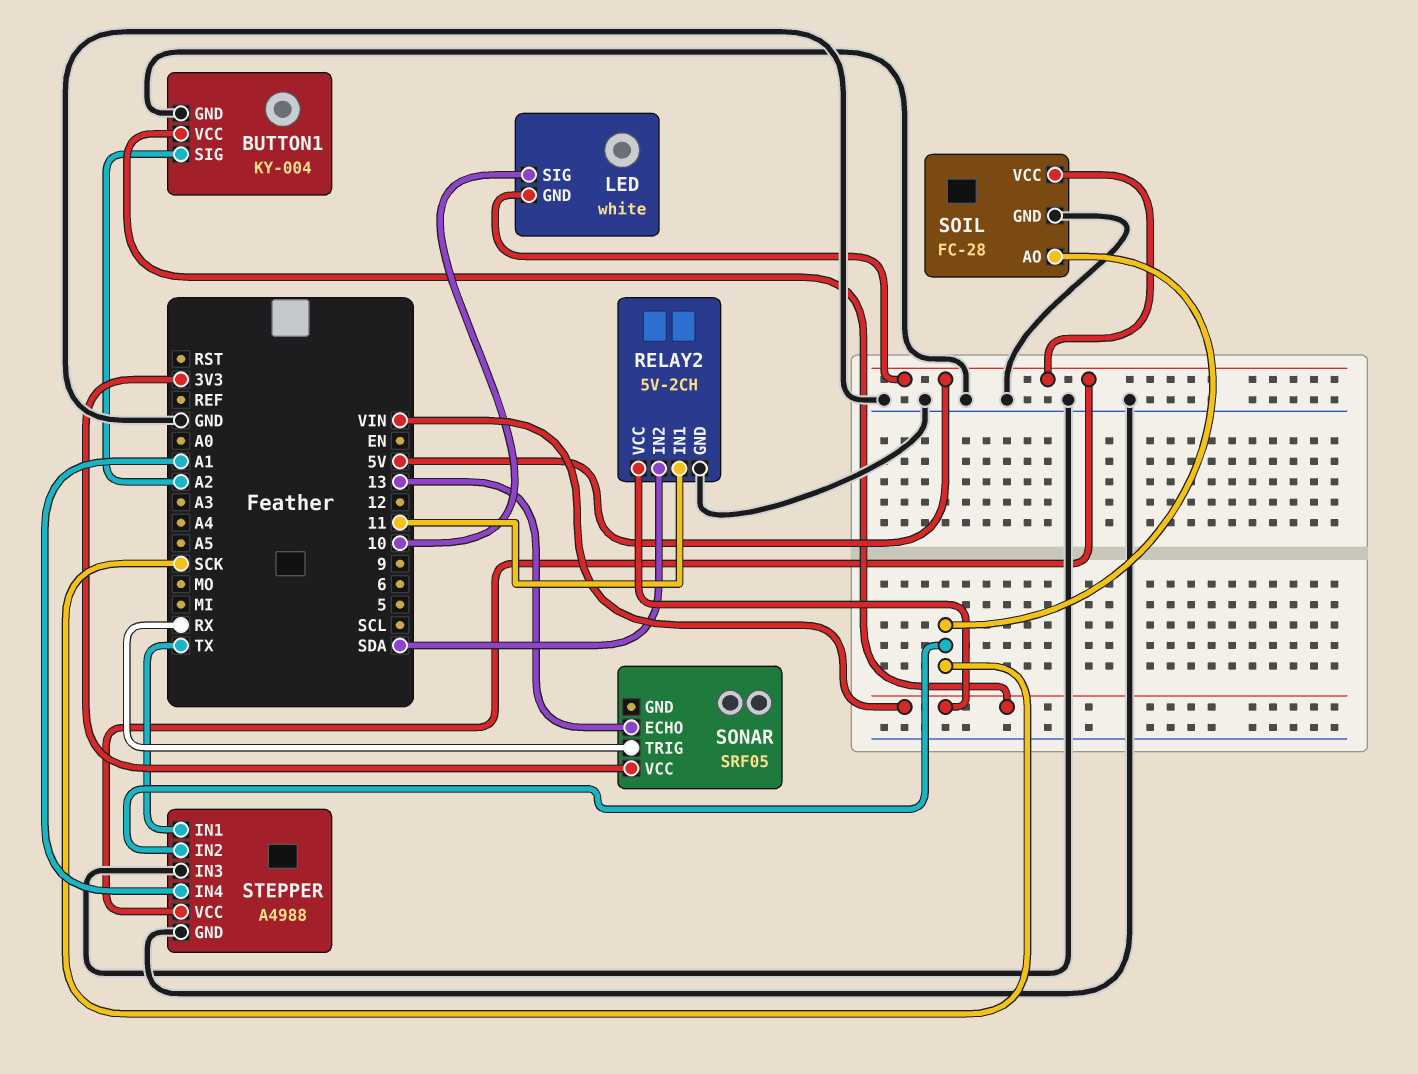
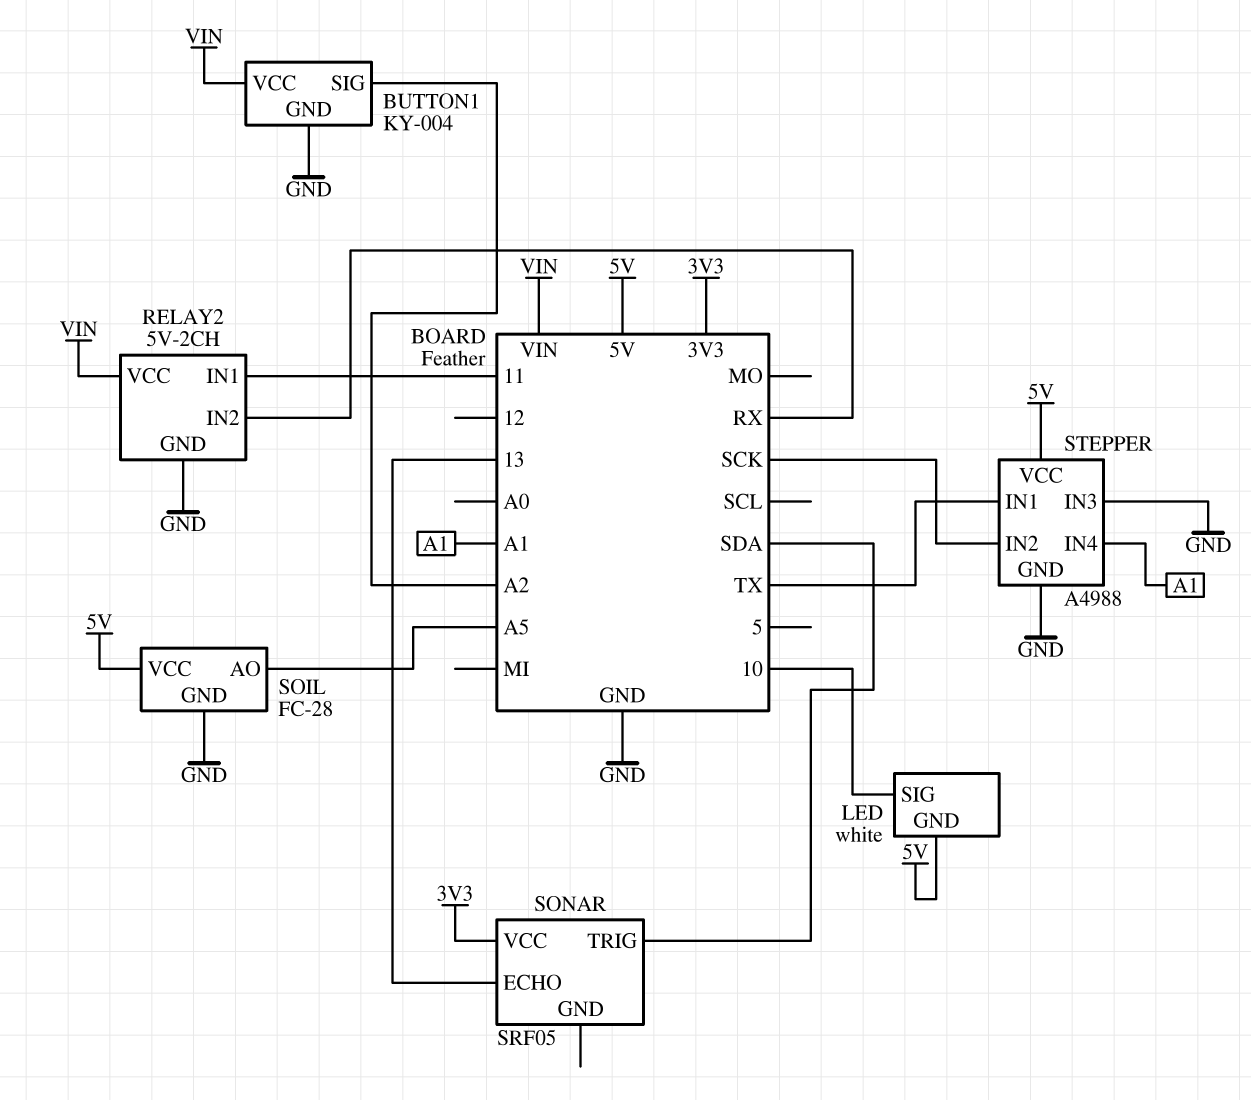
RELAY2 pin IN2: SDA -> RX
SOIL pin AO: SCK -> A5
SONAR pin TRIG: RX -> SDA

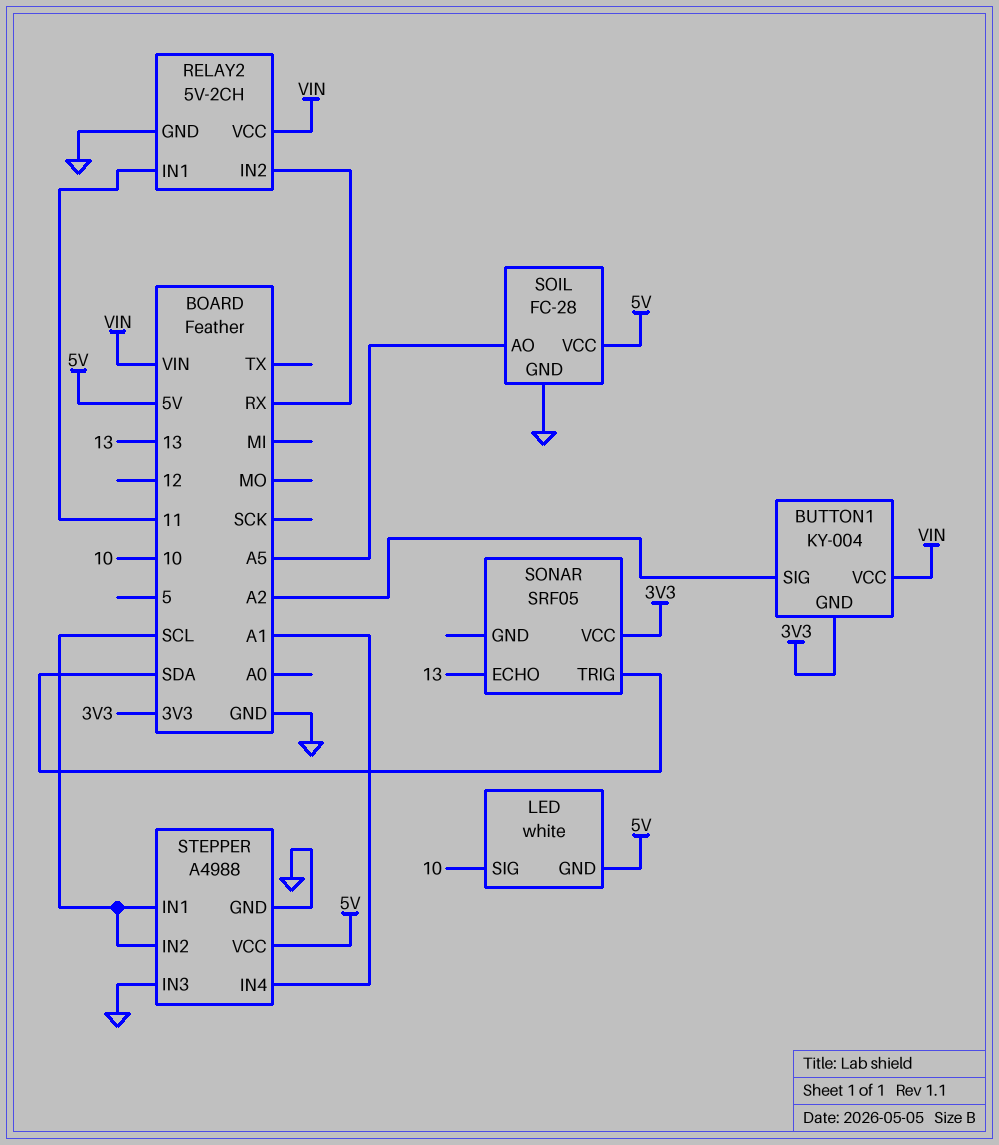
BUTTON1 pin GND: GND -> 3V3
STEPPER pin IN1: TX -> SCL
STEPPER pin IN2: SCK -> SCL

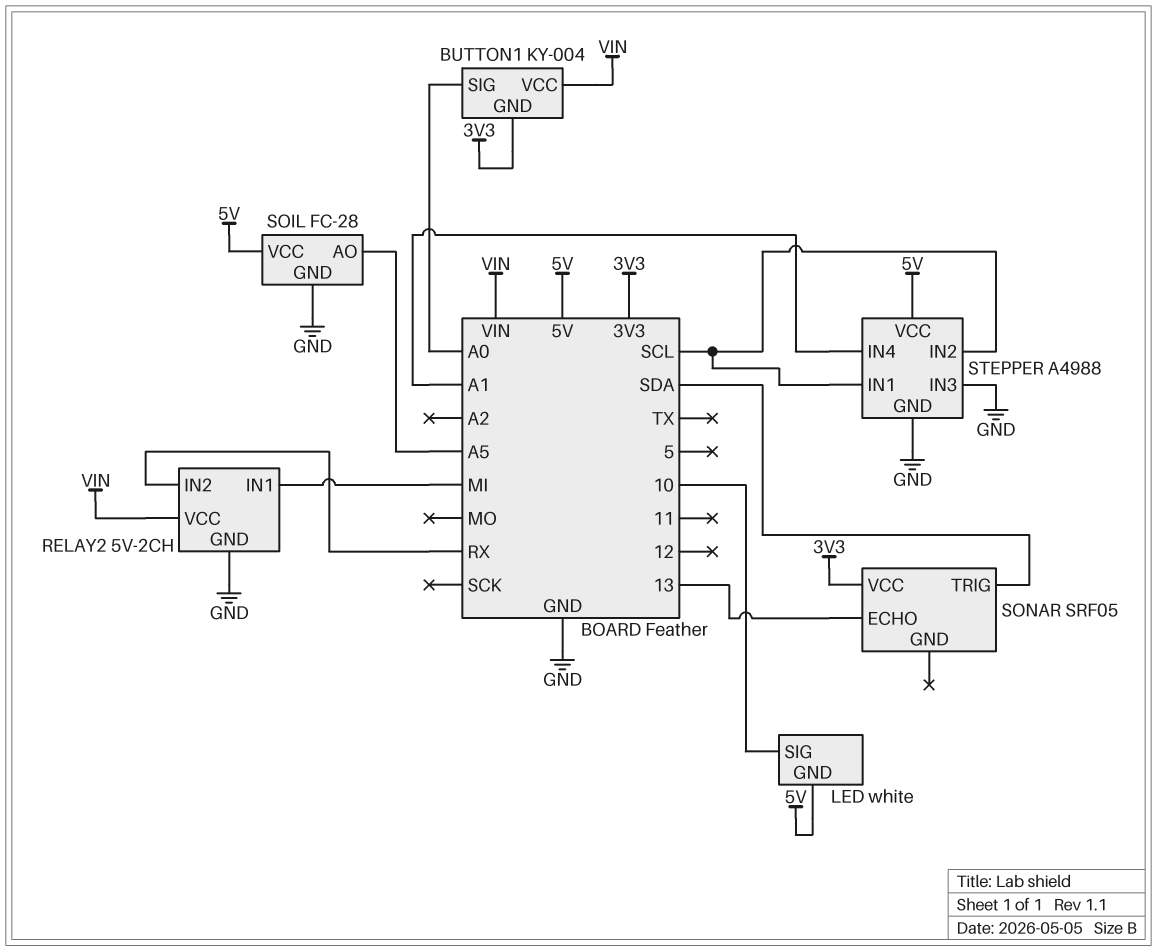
BUTTON1 pin SIG: A2 -> A0
RELAY2 pin IN1: 11 -> MI

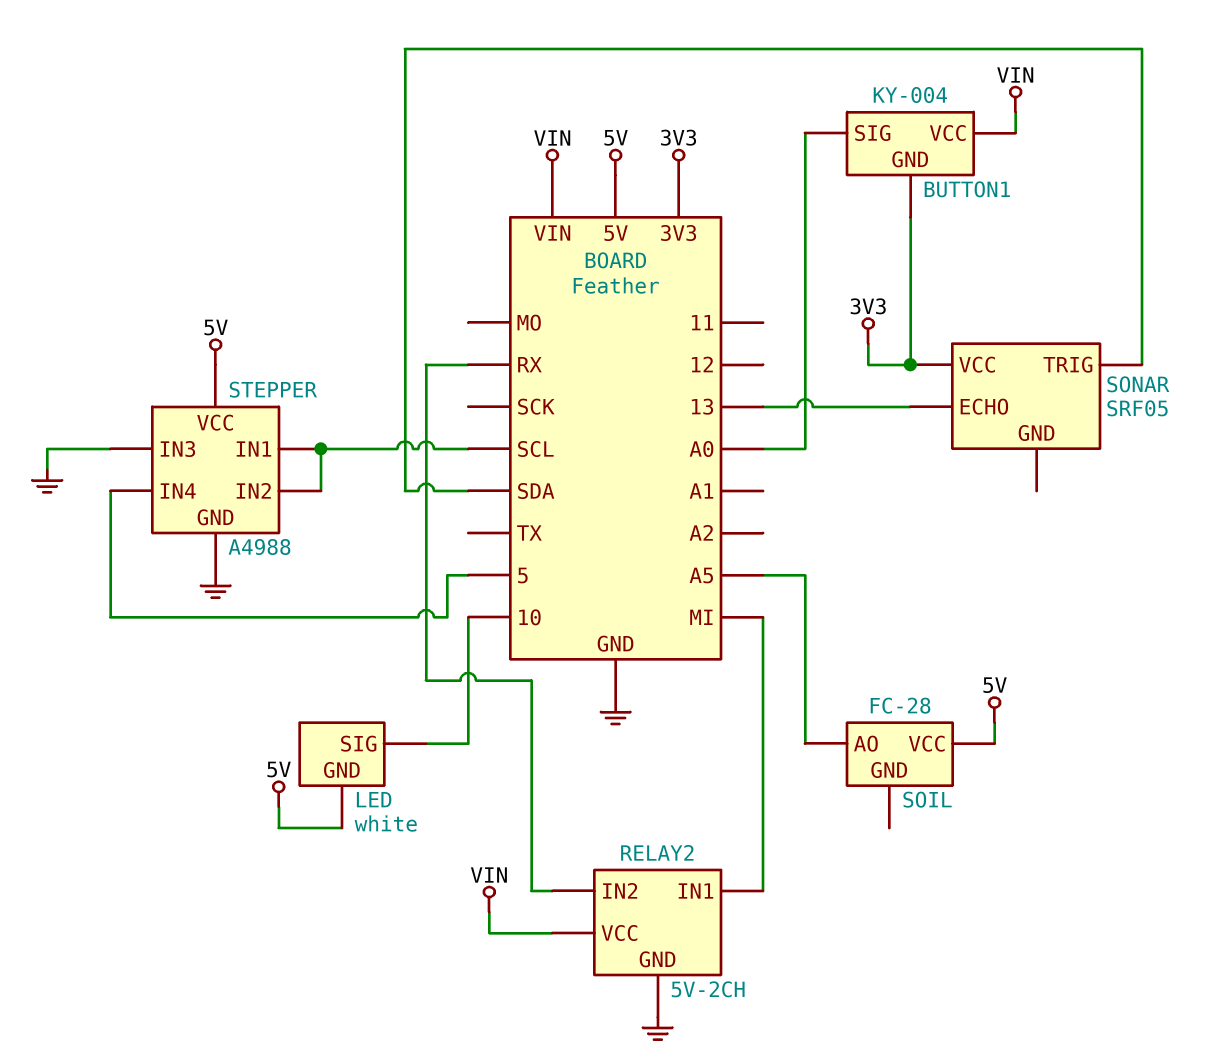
SOIL pin GND: GND -> none
STEPPER pin IN4: A1 -> 5

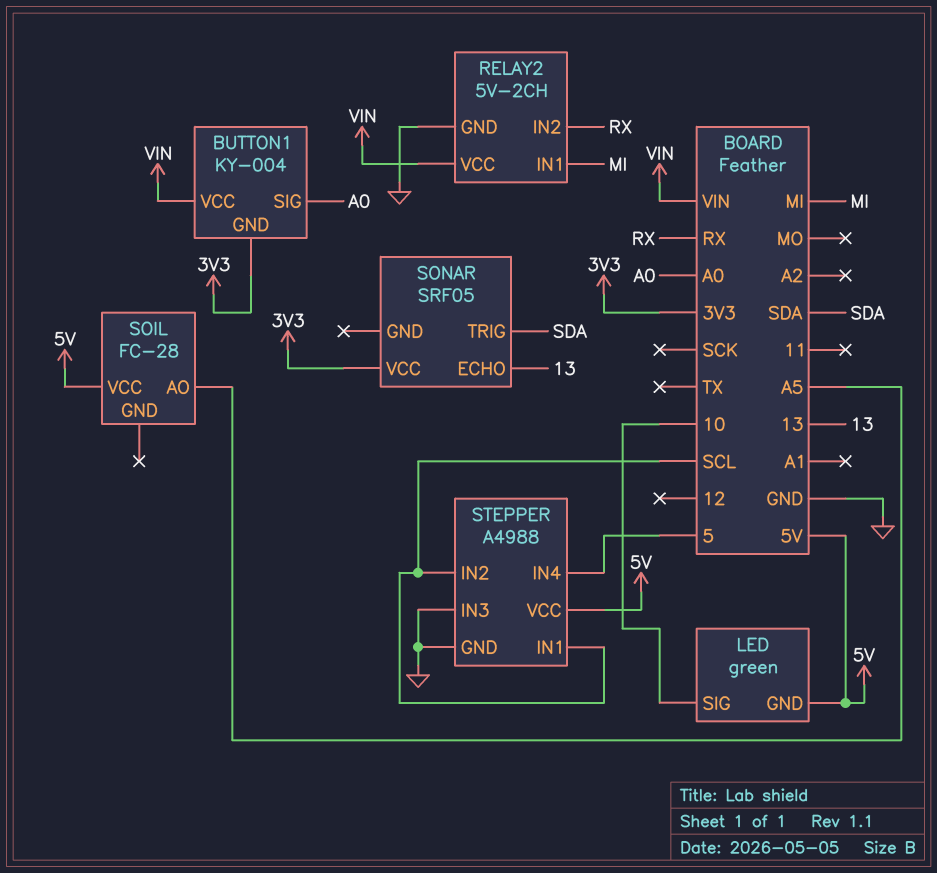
LED: white -> green

